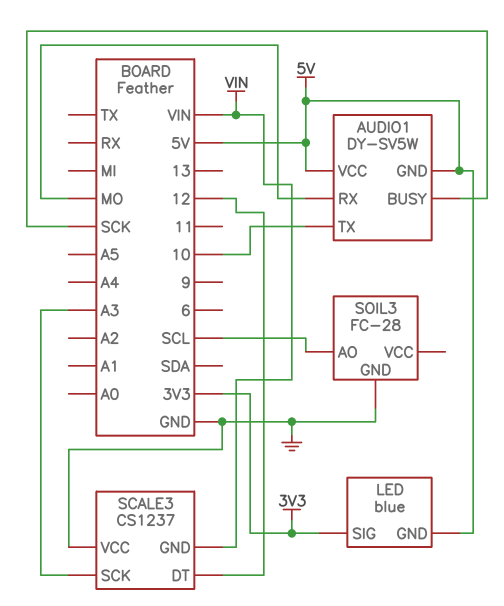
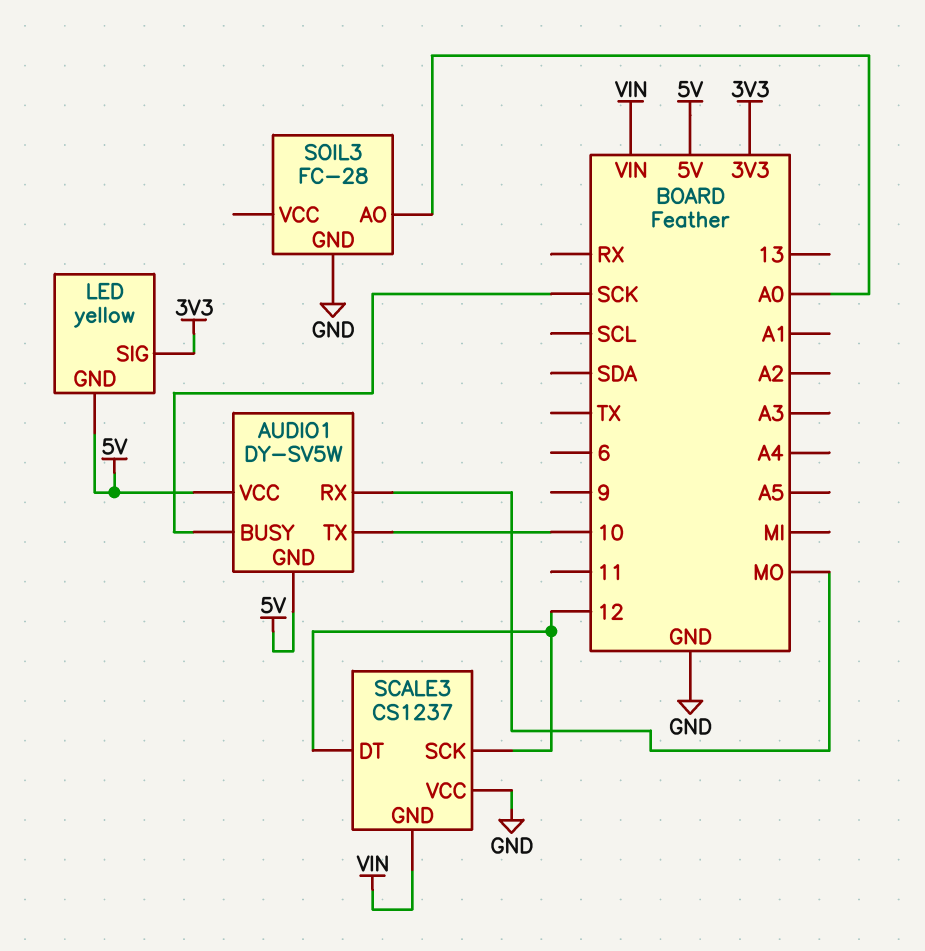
LED: blue -> yellow
SCALE3 pin SCK: A3 -> 12
SOIL3 pin AO: SCL -> A0

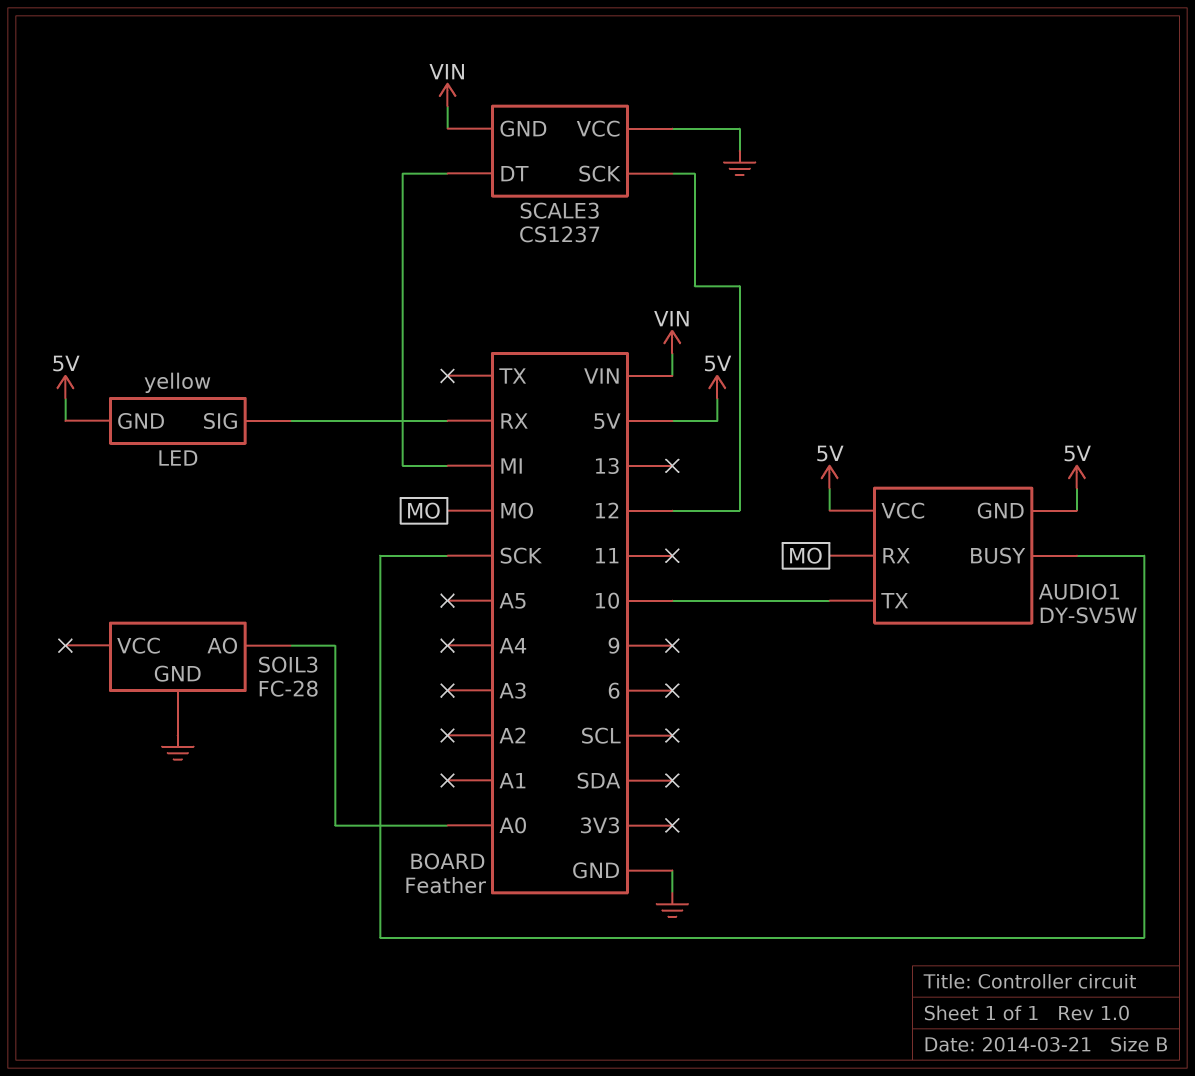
LED pin SIG: 3V3 -> RX
SCALE3 pin DT: 12 -> MI

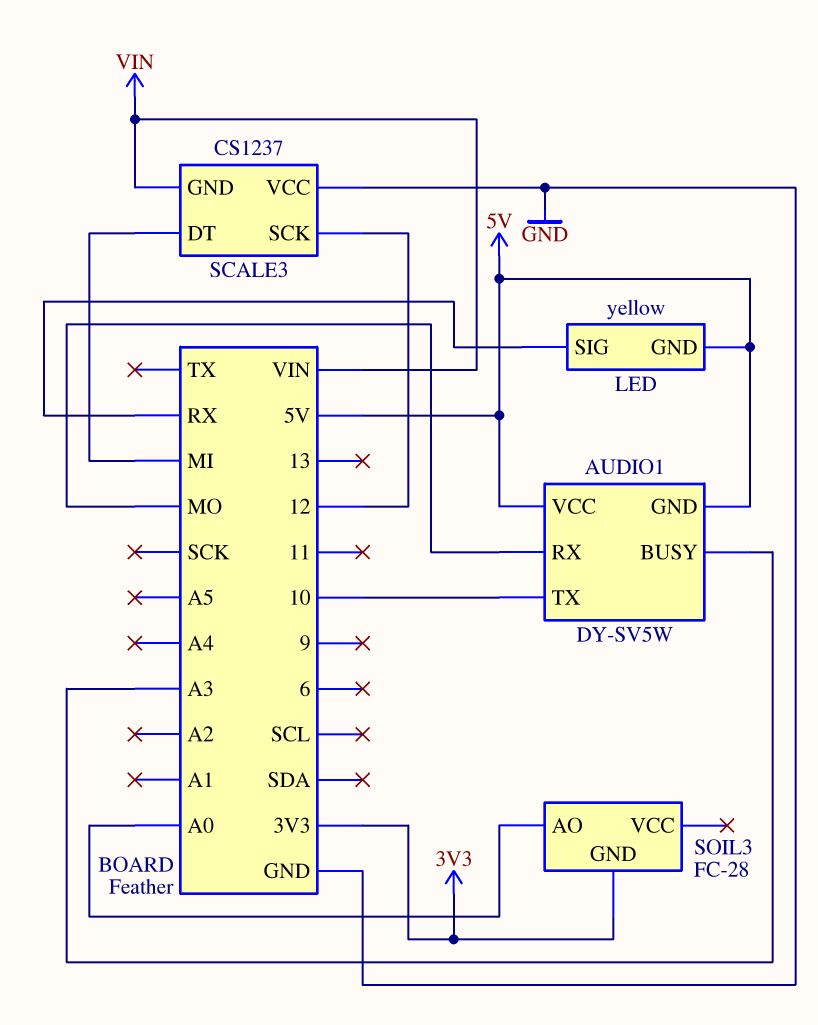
AUDIO1 pin BUSY: SCK -> A3
SOIL3 pin GND: GND -> 3V3

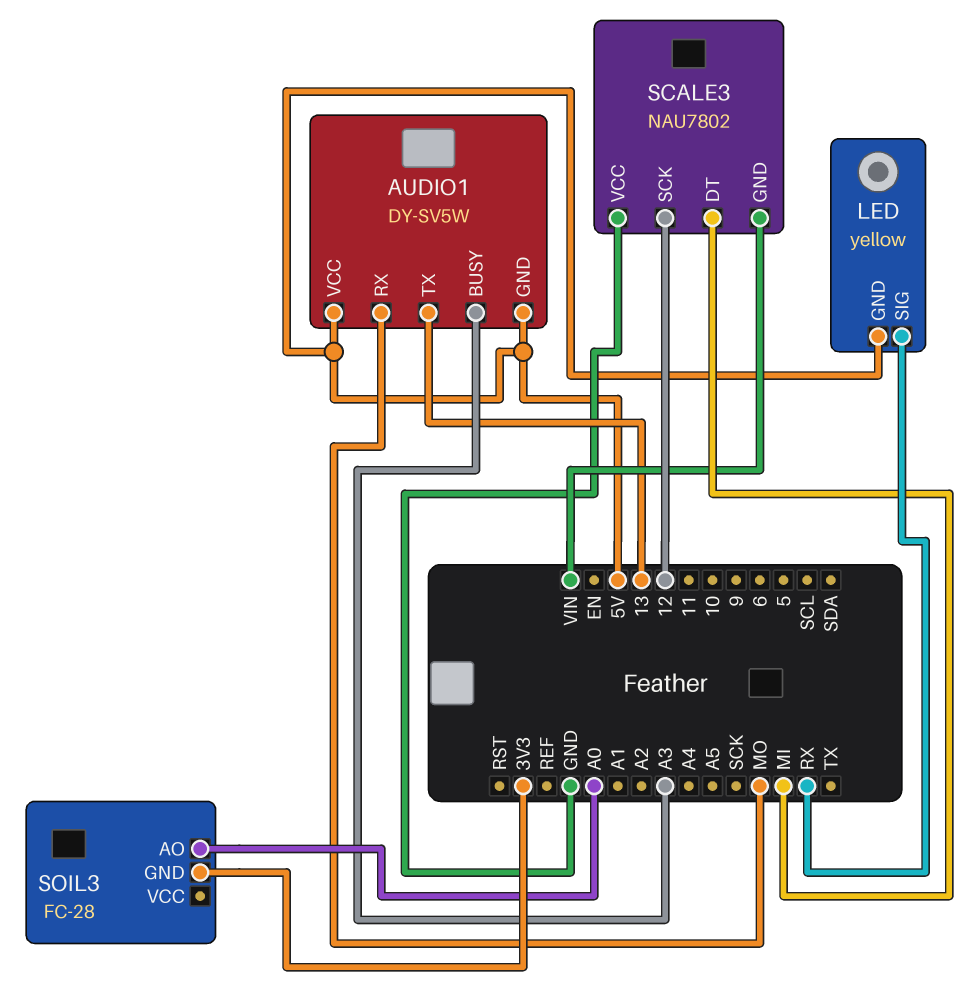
AUDIO1 pin TX: 10 -> 13
SCALE3: CS1237 -> NAU7802

